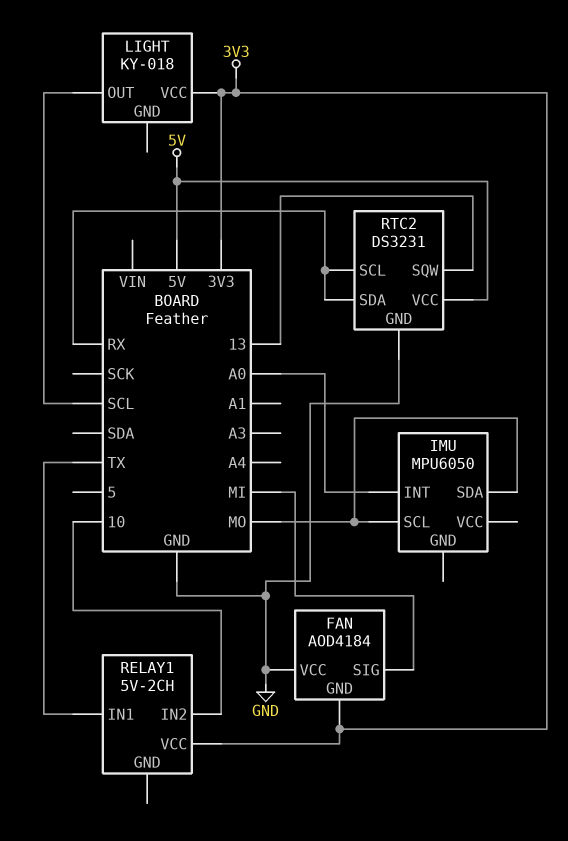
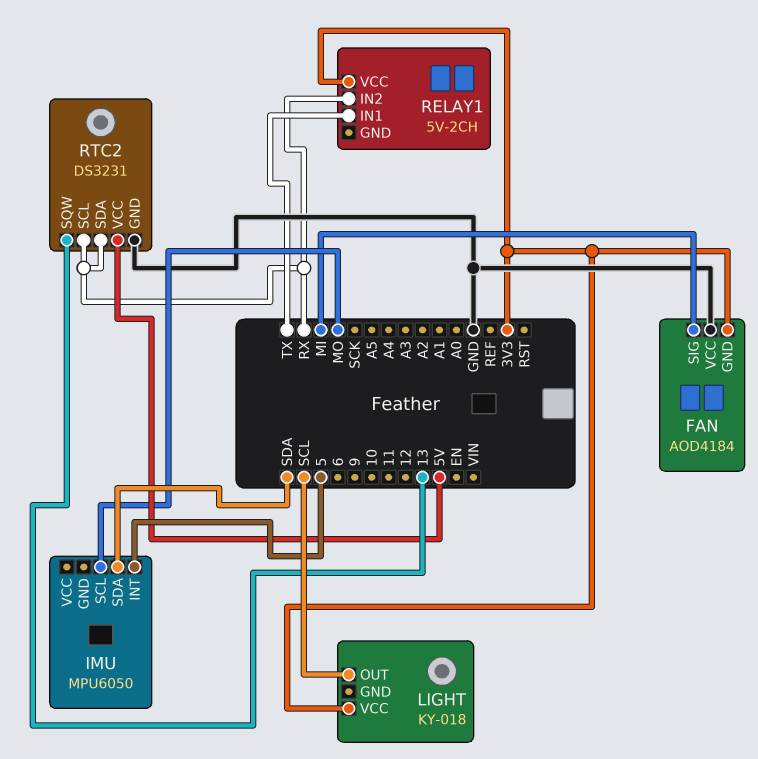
IMU pin INT: A0 -> 5
IMU pin SDA: MO -> SDA
RELAY1 pin IN2: 10 -> RX

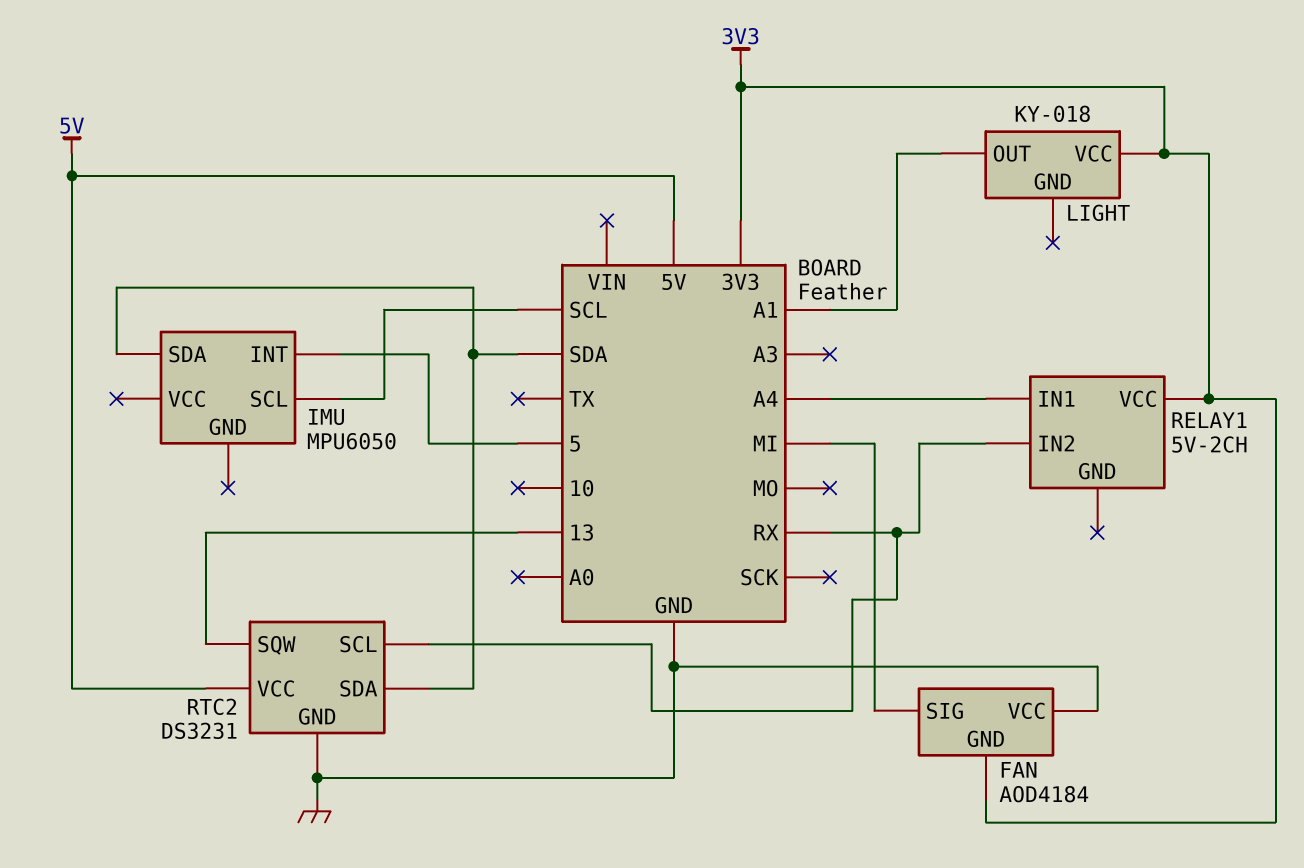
IMU pin SCL: MO -> SCL
LIGHT pin OUT: SCL -> A1
RELAY1 pin IN1: TX -> A4
RTC2 pin SDA: RX -> SDA

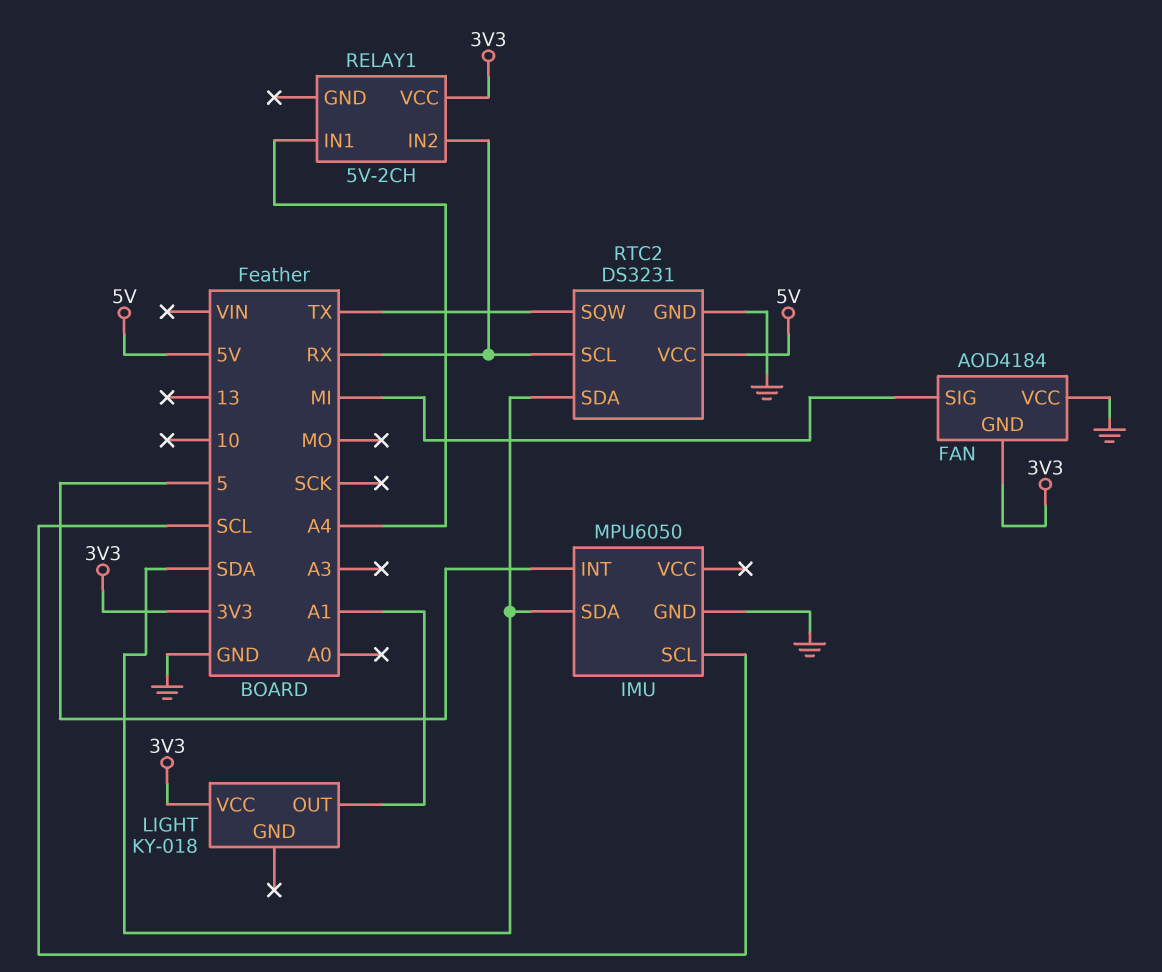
IMU pin GND: none -> GND
RTC2 pin SQW: 13 -> TX

